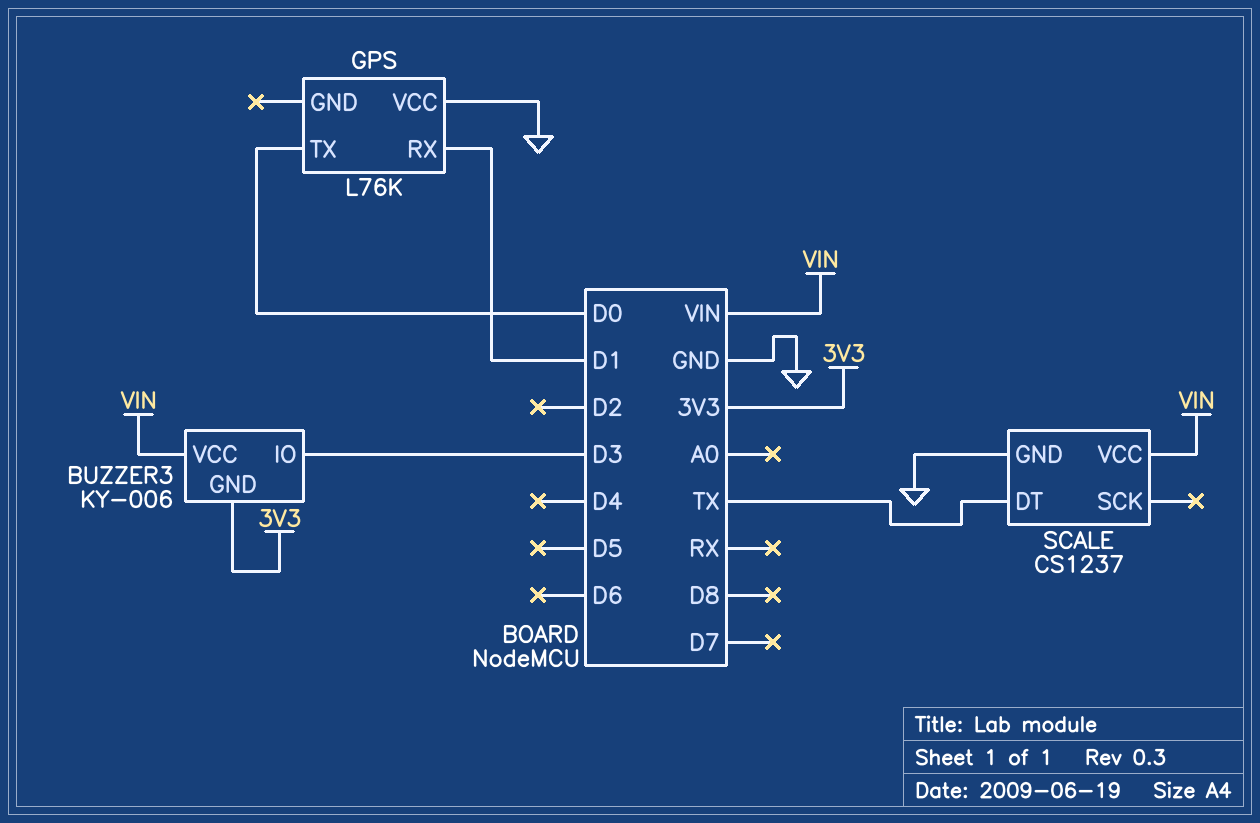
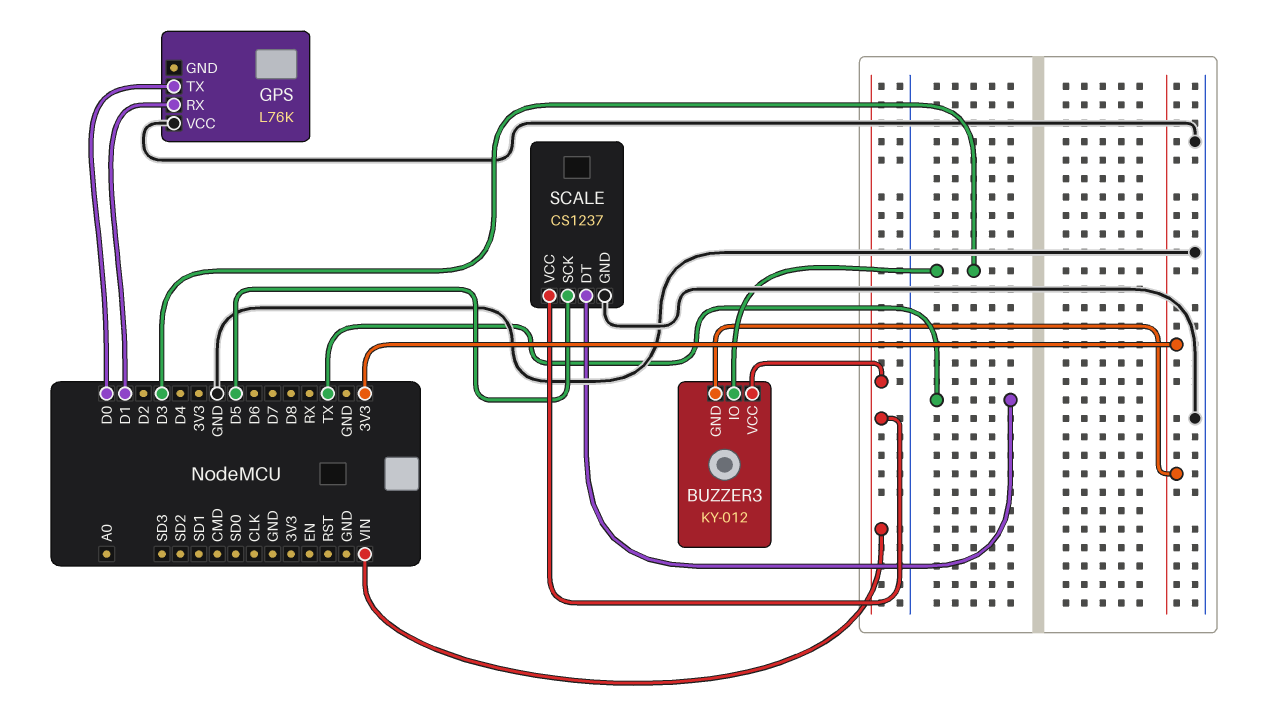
BUZZER3: KY-006 -> KY-012
SCALE pin SCK: none -> D5

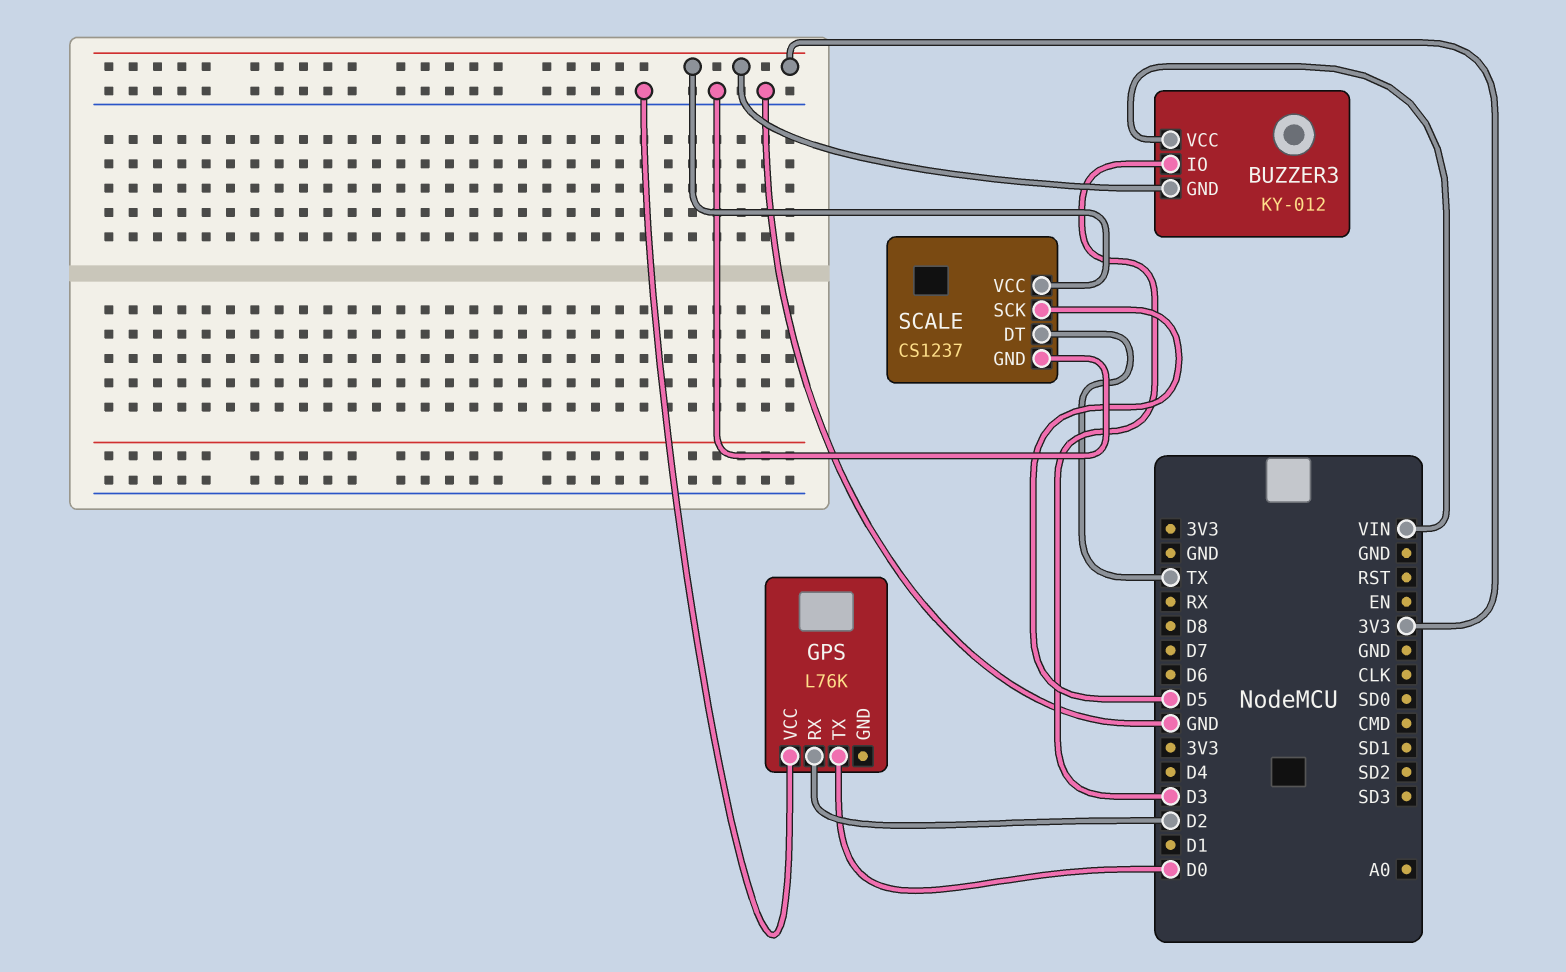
GPS pin RX: D1 -> D2
SCALE pin VCC: VIN -> 3V3

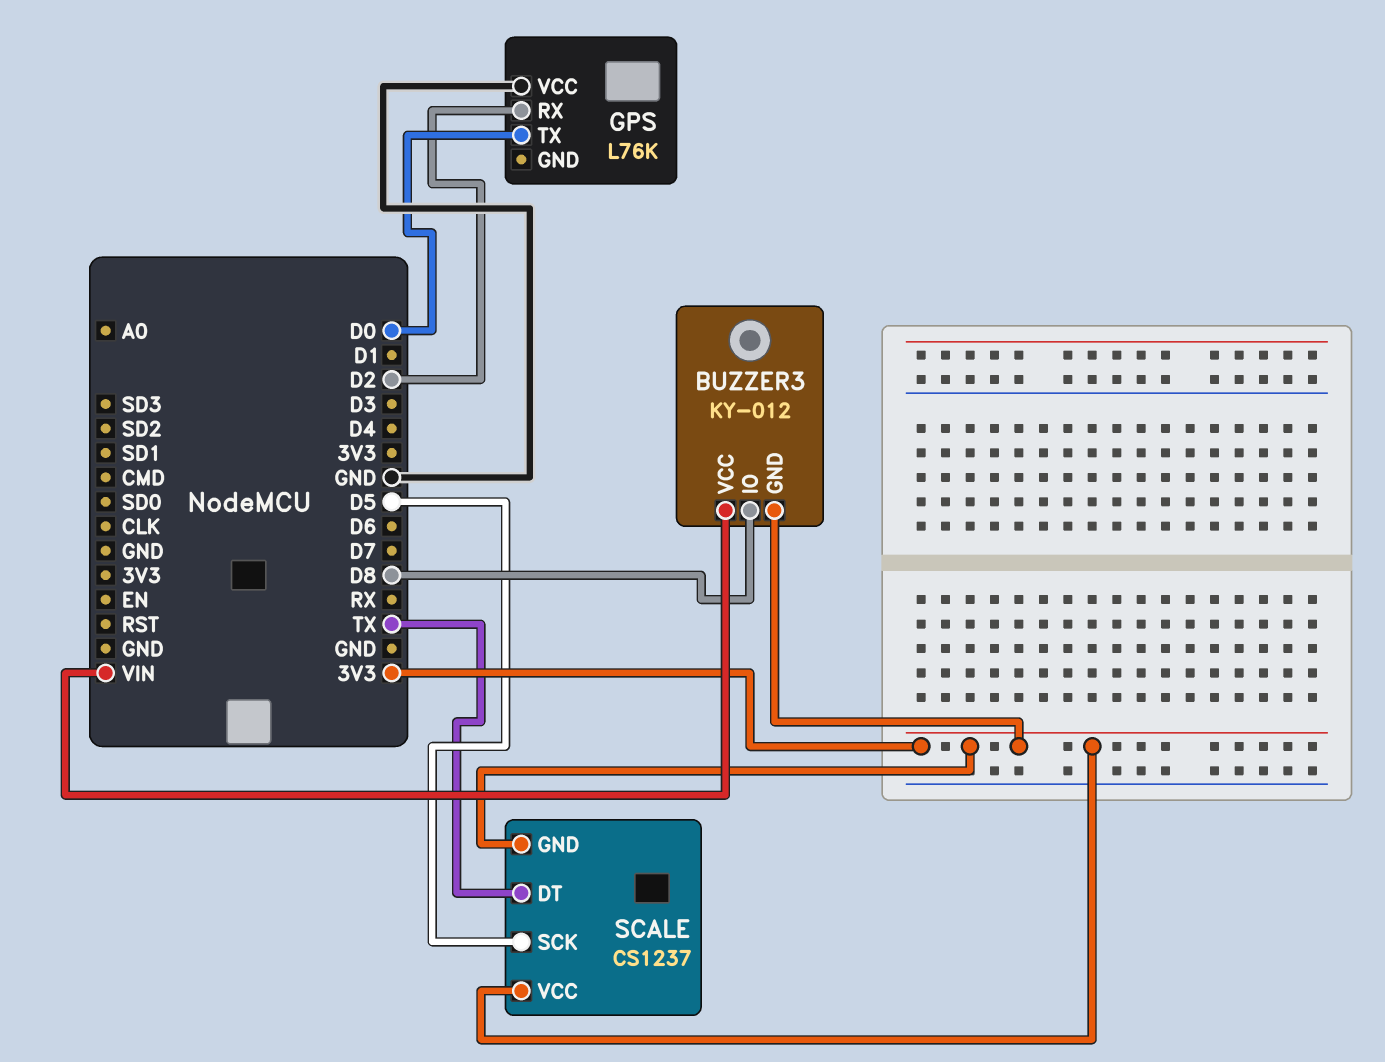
BUZZER3 pin IO: D3 -> D8
SCALE pin GND: GND -> 3V3

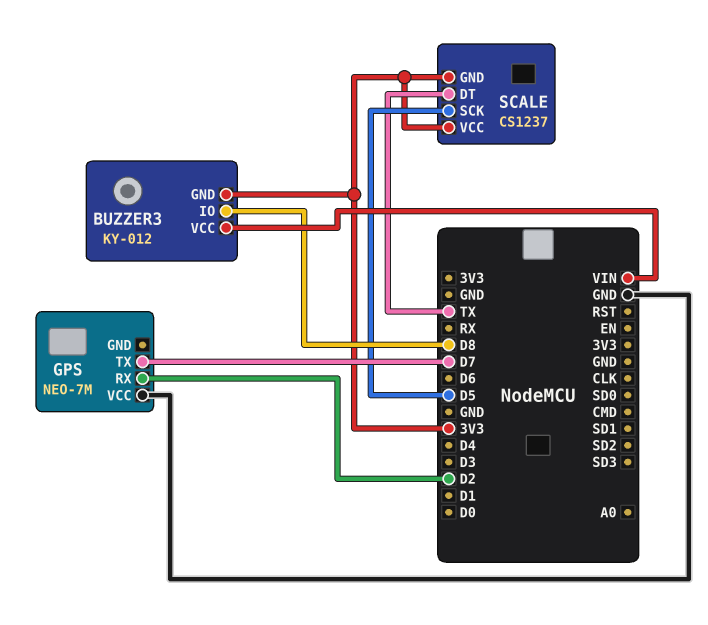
GPS: L76K -> NEO-7M
GPS pin TX: D0 -> D7

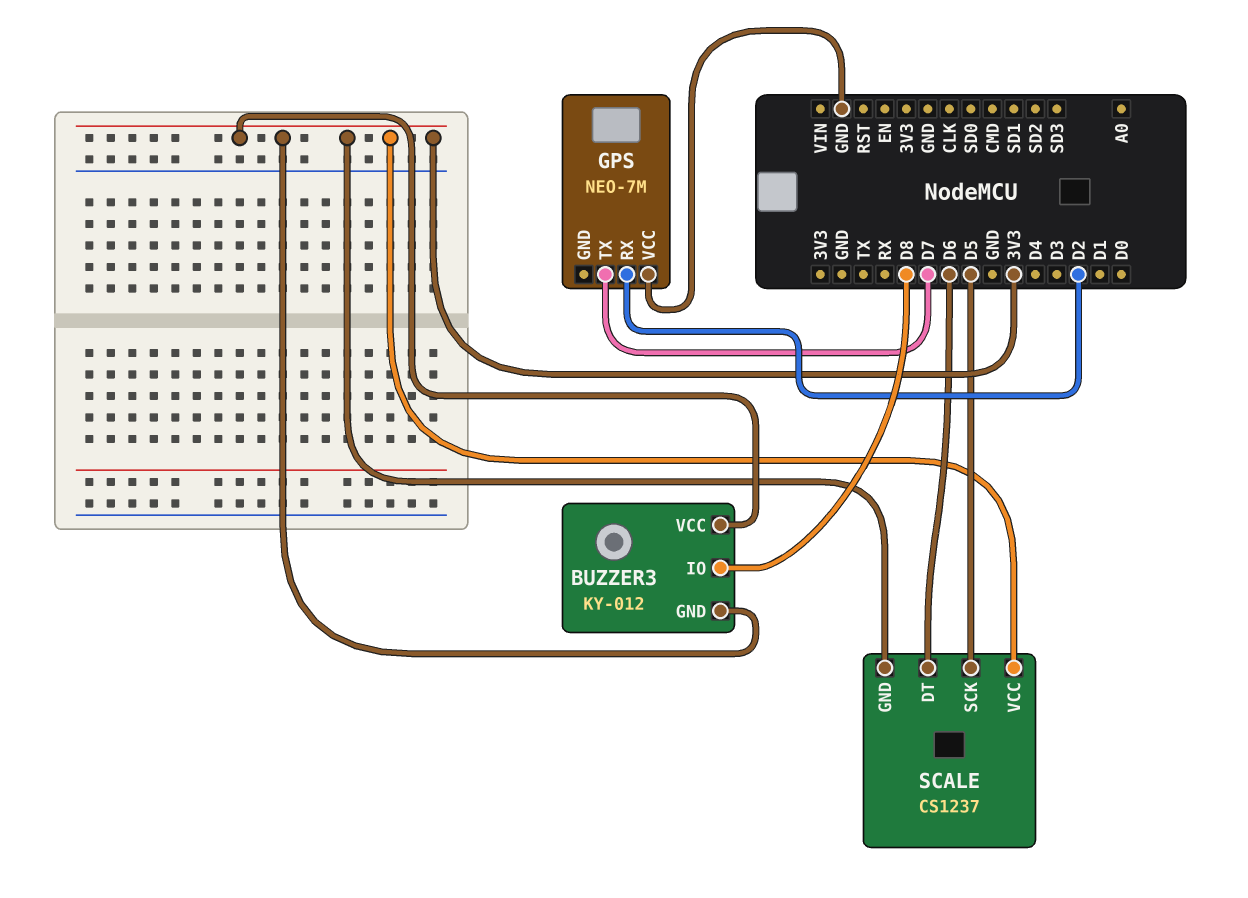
BUZZER3 pin VCC: VIN -> 3V3
SCALE pin DT: TX -> D6

